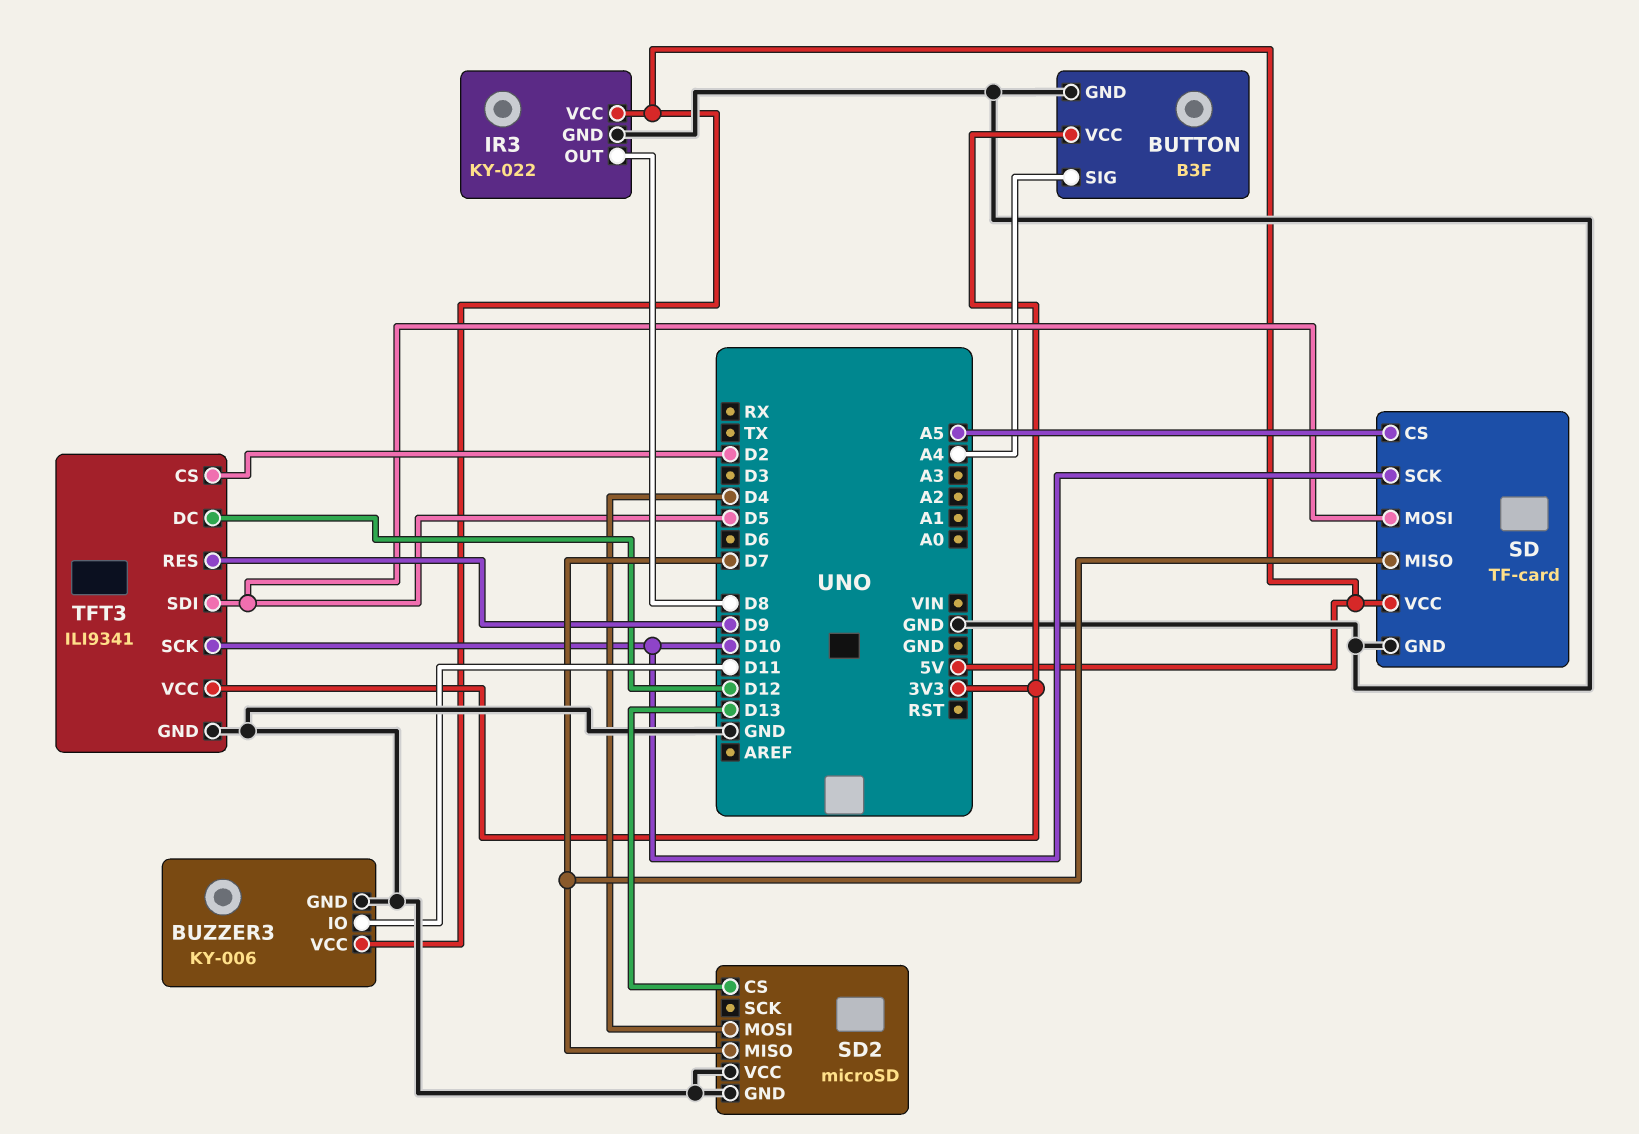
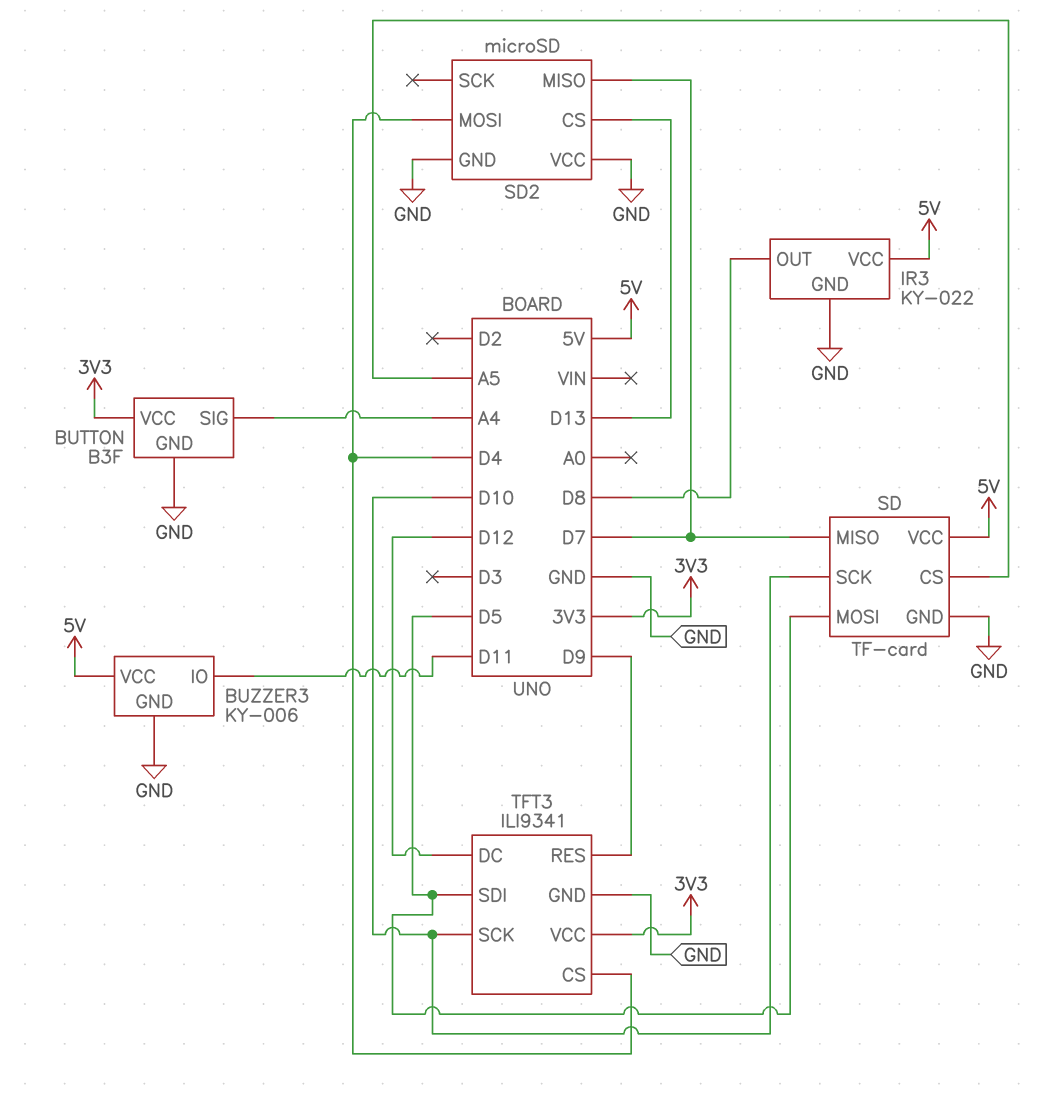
TFT3 pin CS: D2 -> D4

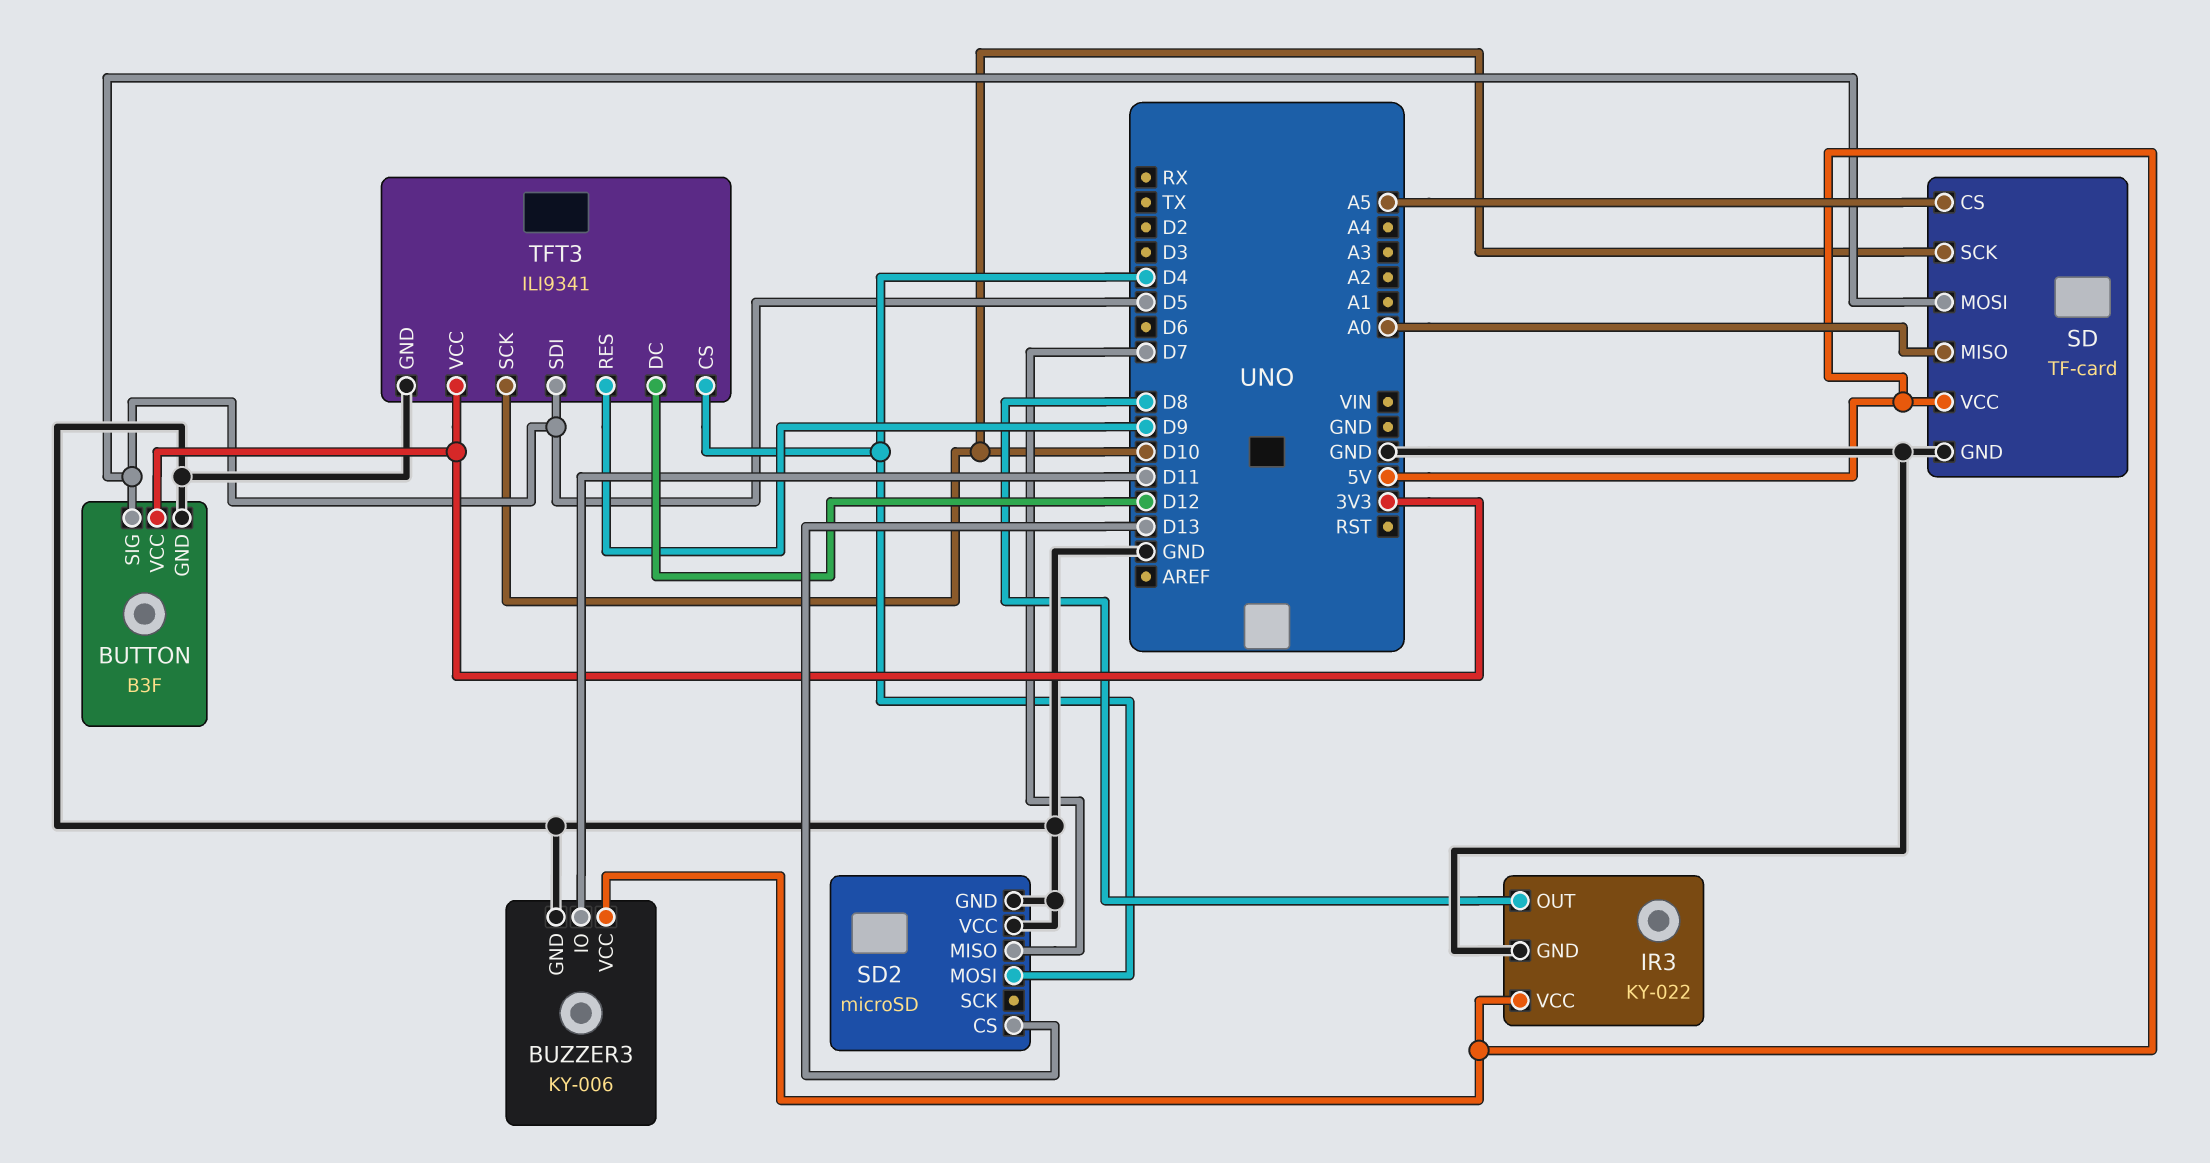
BUTTON pin SIG: A4 -> D5
SD pin MISO: D7 -> A0

